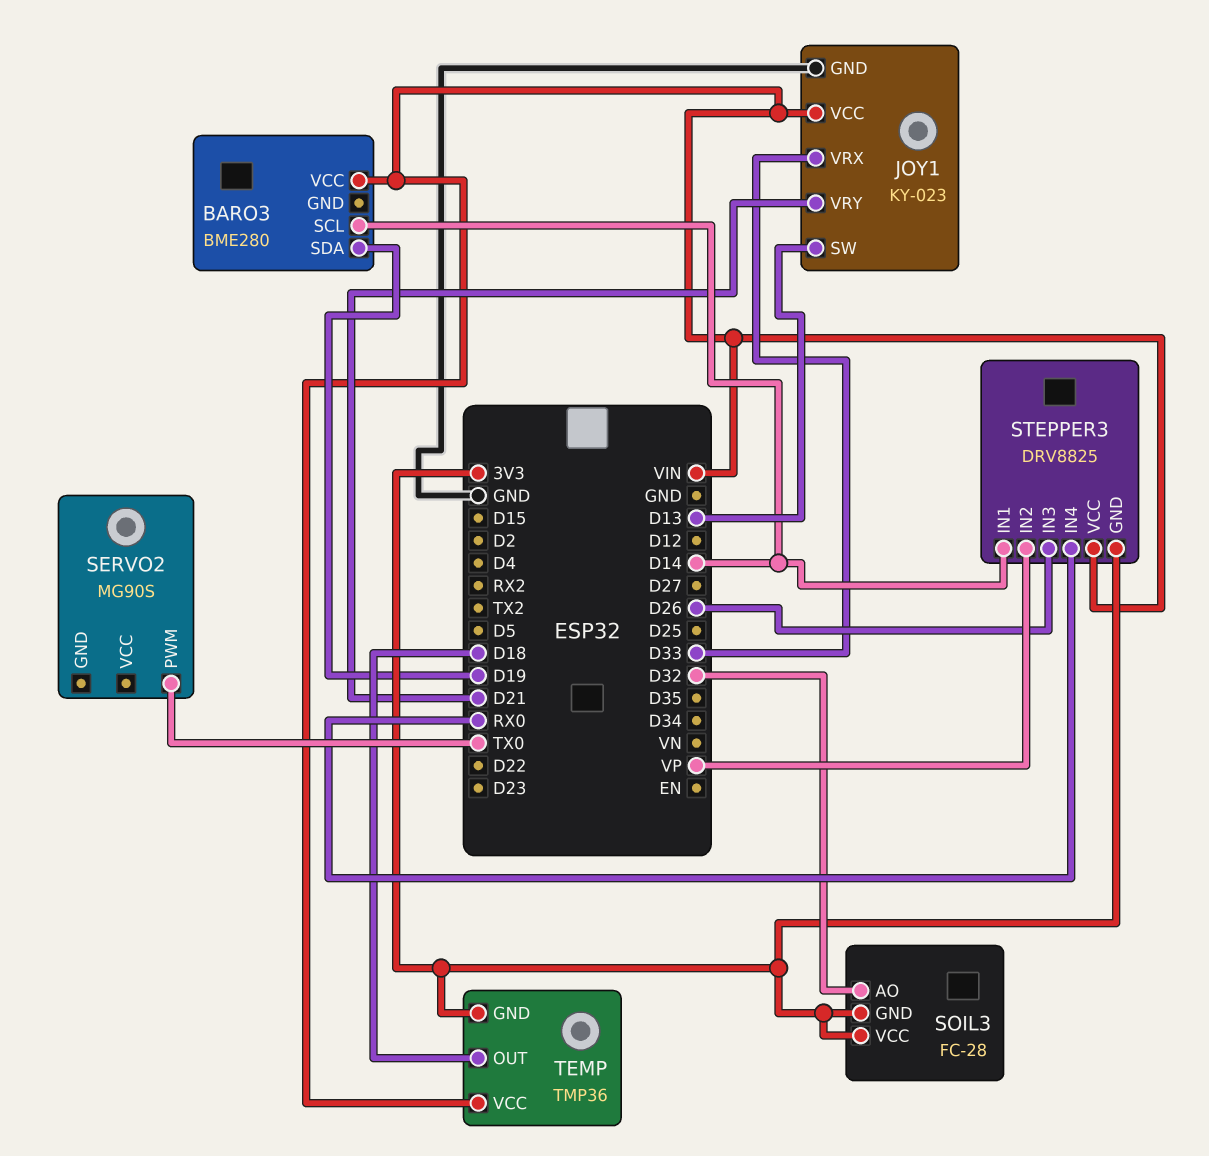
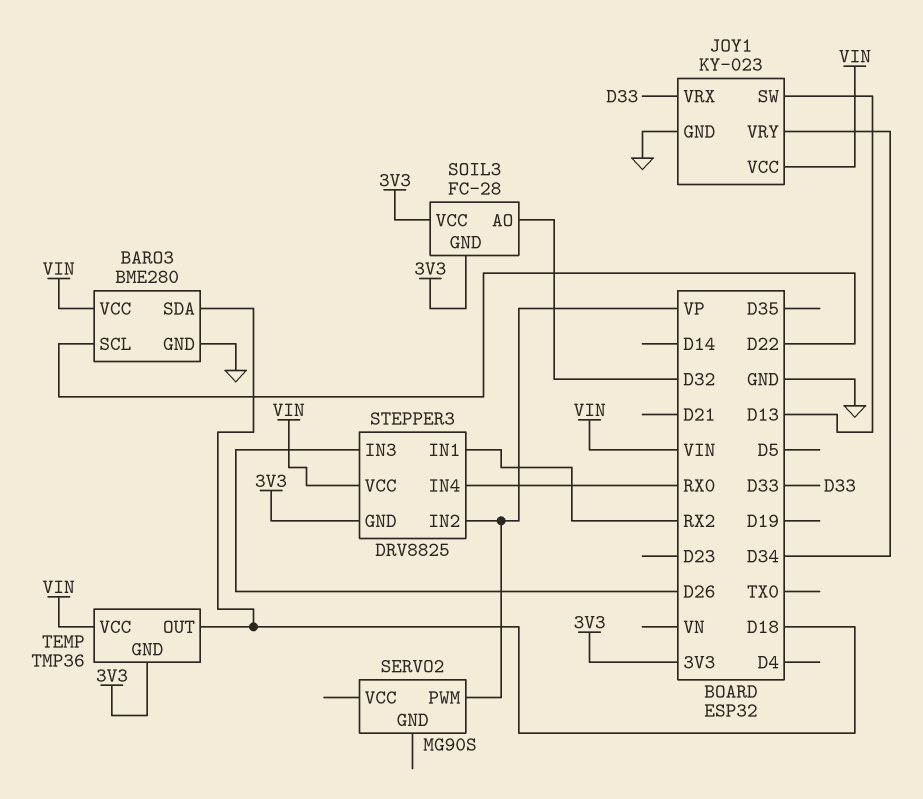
BARO3 pin GND: none -> GND
BARO3 pin SCL: D14 -> D22
BARO3 pin SDA: D19 -> D18
JOY1 pin VRY: D21 -> D34
SERVO2 pin PWM: TX0 -> VP
STEPPER3 pin IN1: D14 -> RX2

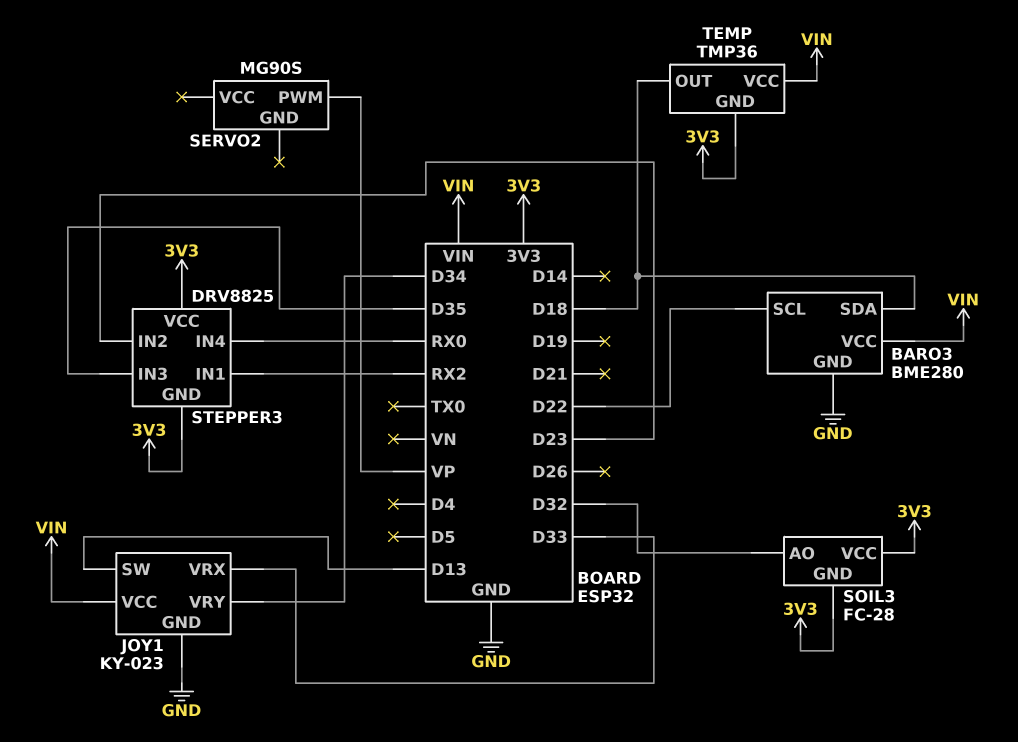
STEPPER3 pin IN2: VP -> D23
STEPPER3 pin IN3: D26 -> D35
STEPPER3 pin VCC: VIN -> 3V3

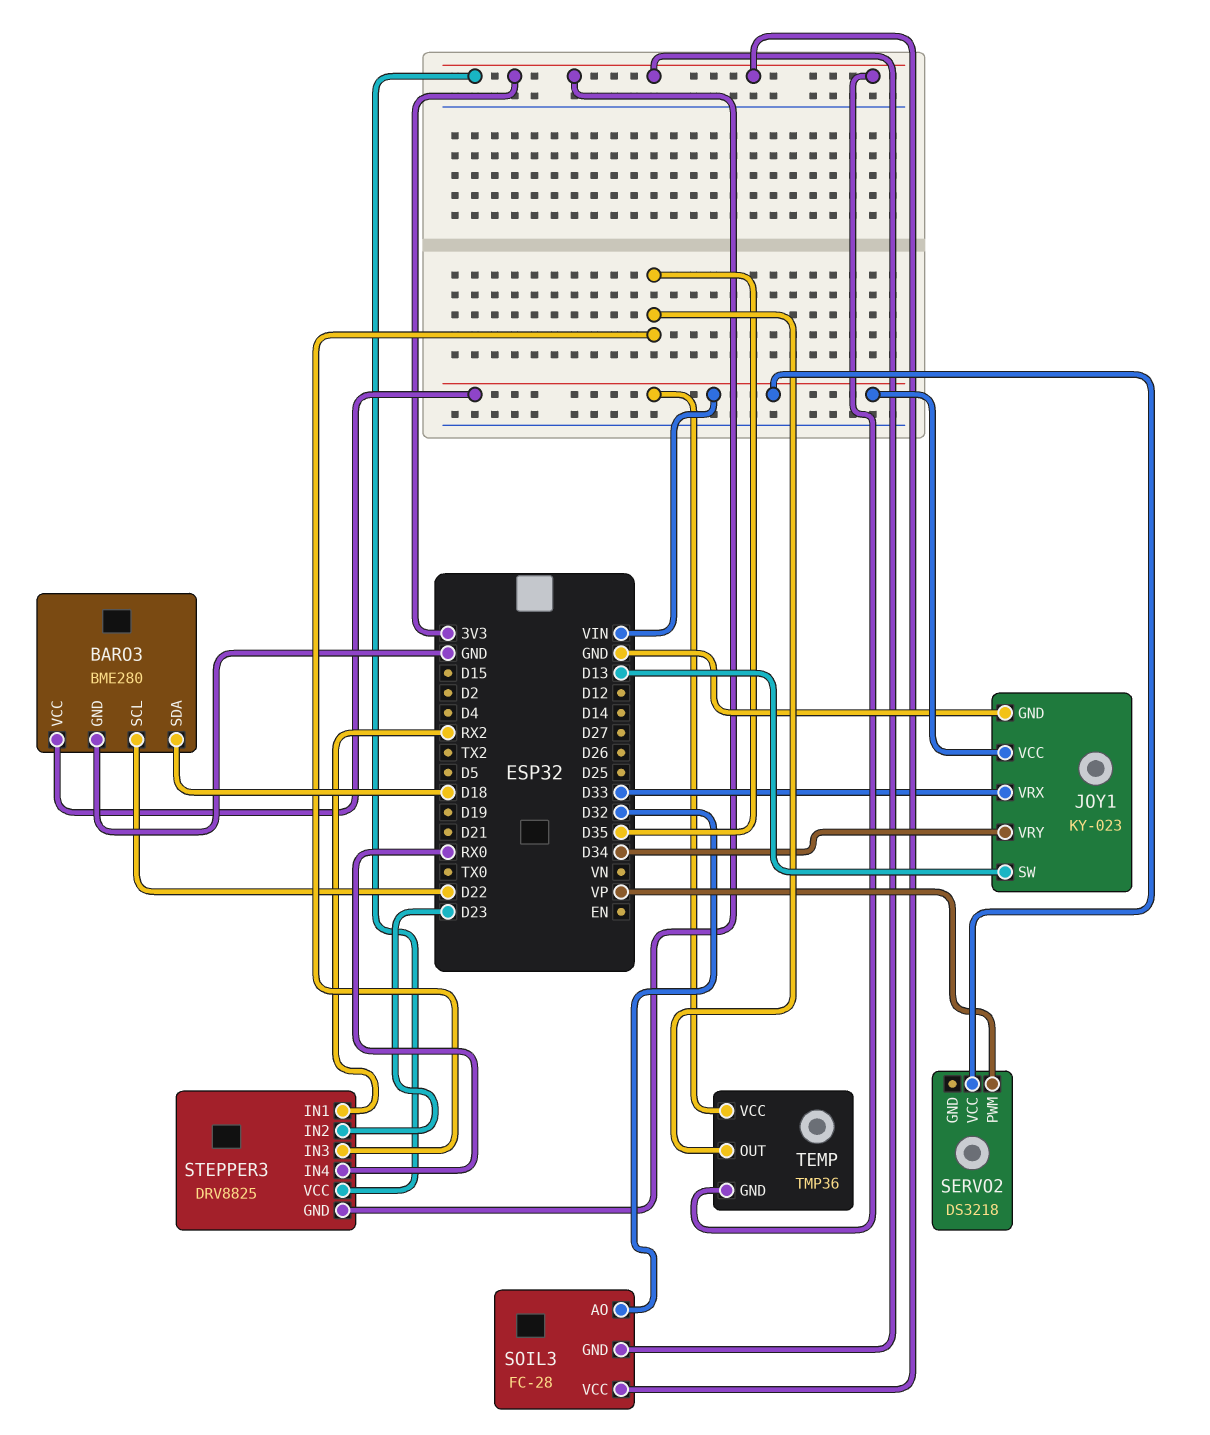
SERVO2: MG90S -> DS3218
SERVO2 pin VCC: none -> VIN
TEMP pin OUT: D18 -> D35

